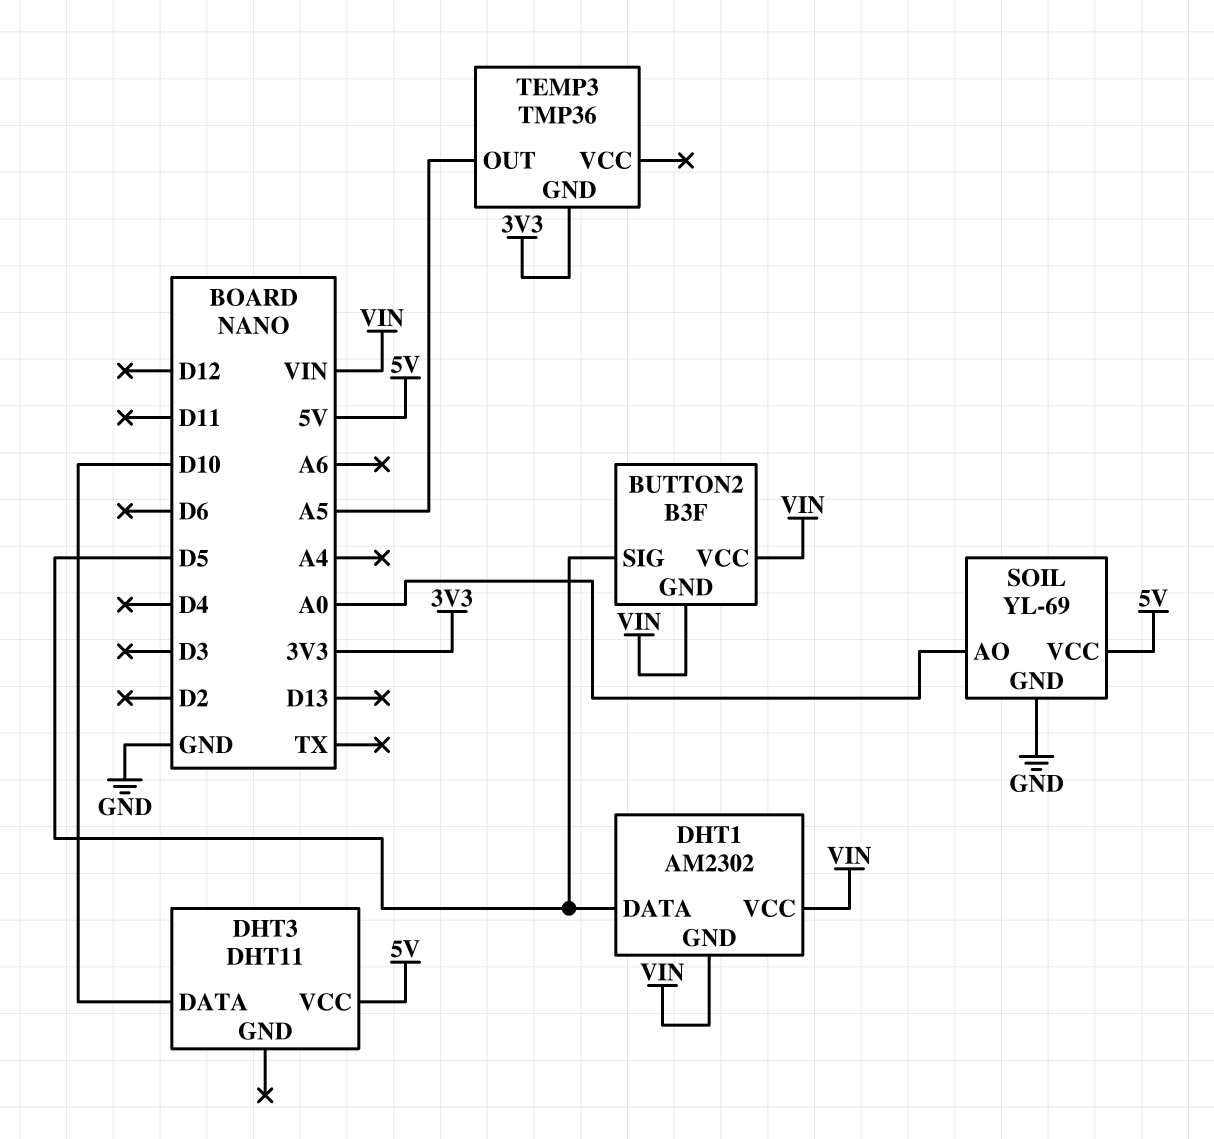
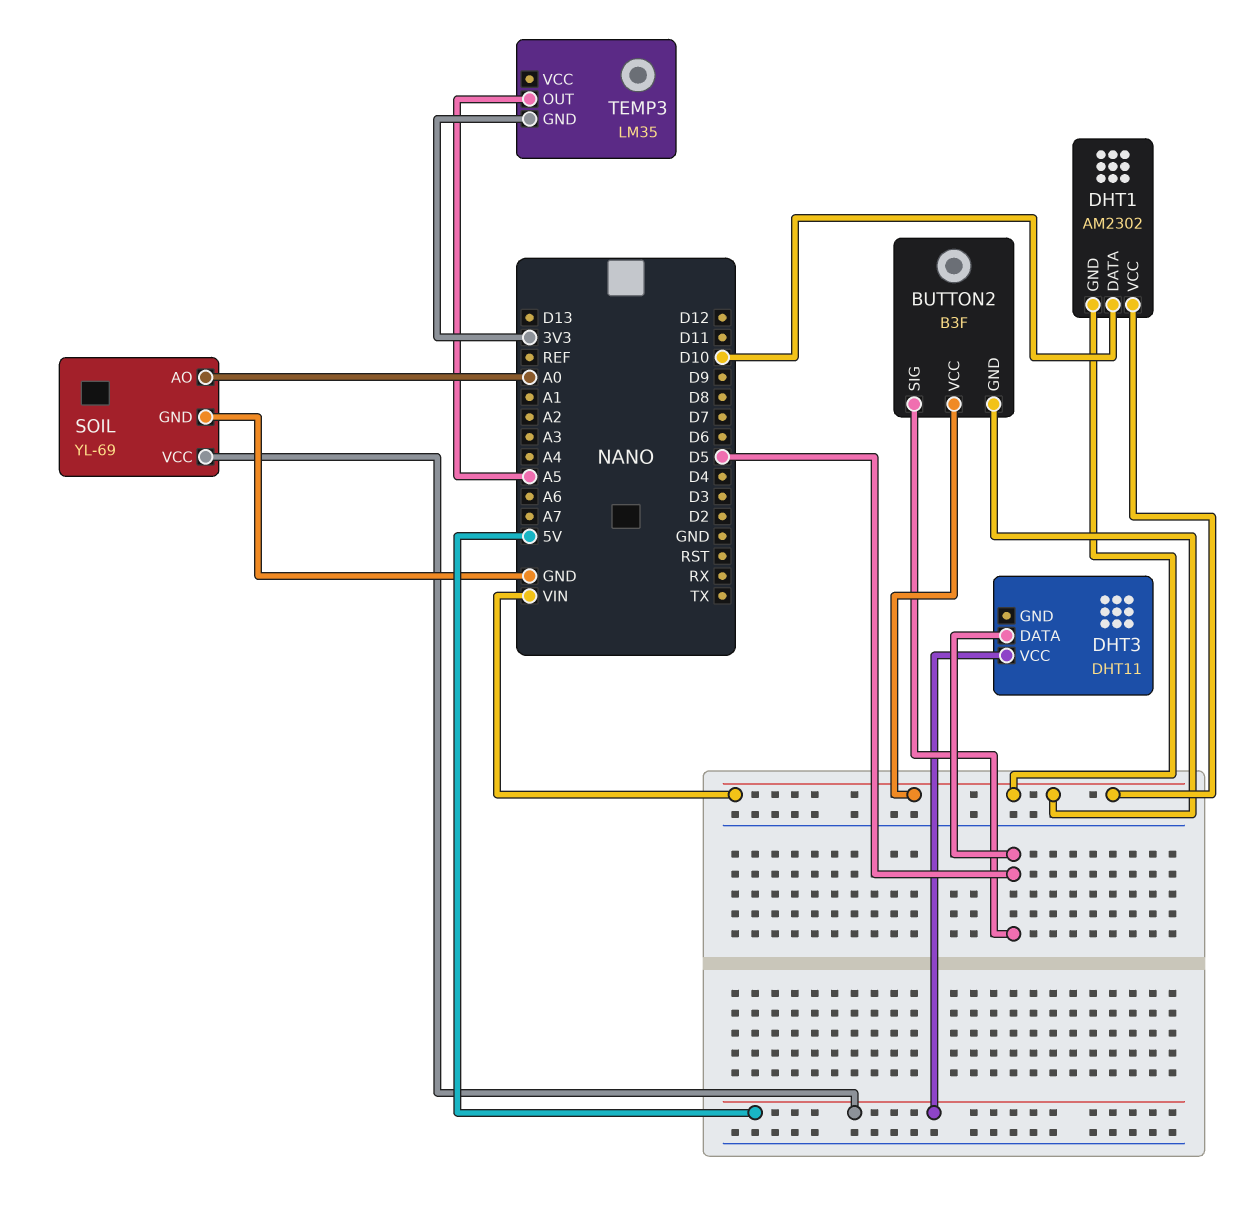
DHT1 pin DATA: D5 -> D10
DHT3 pin DATA: D10 -> D5
TEMP3: TMP36 -> LM35

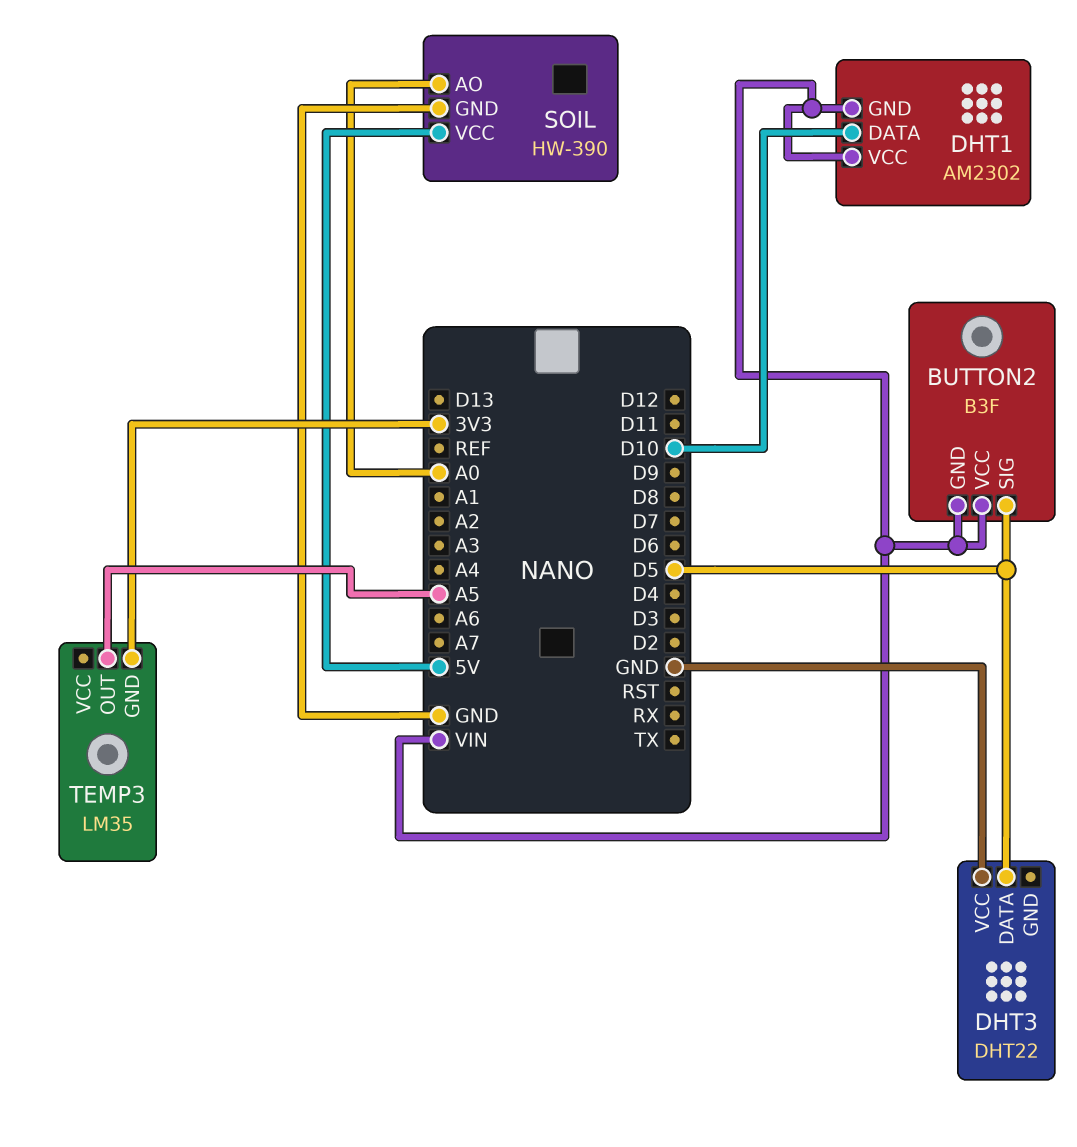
DHT3: DHT11 -> DHT22
DHT3 pin VCC: 5V -> GND
SOIL: YL-69 -> HW-390

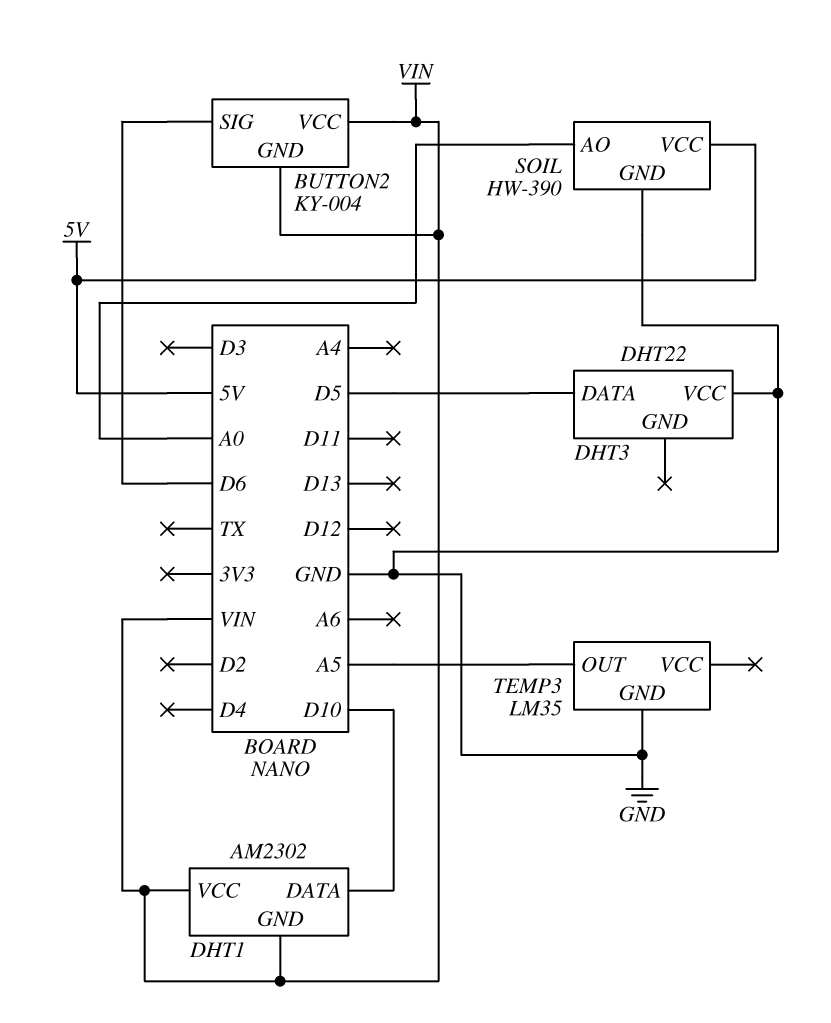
BUTTON2: B3F -> KY-004
BUTTON2 pin SIG: D5 -> D6
TEMP3 pin GND: 3V3 -> GND

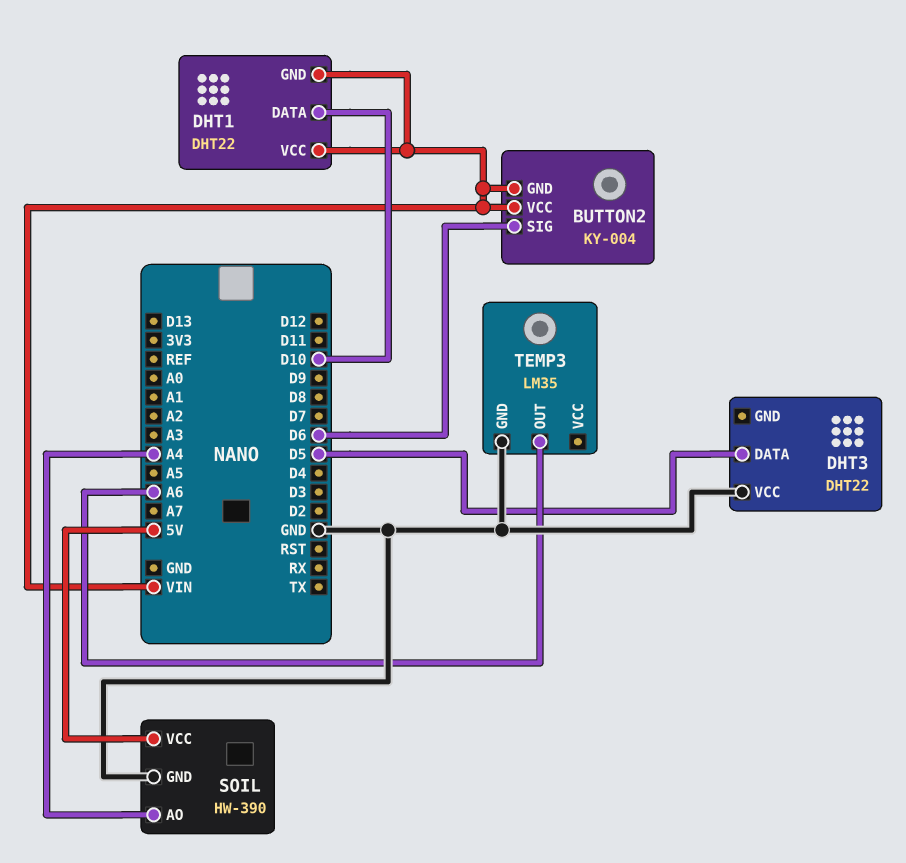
DHT1: AM2302 -> DHT22
SOIL pin AO: A0 -> A4
TEMP3 pin OUT: A5 -> A6

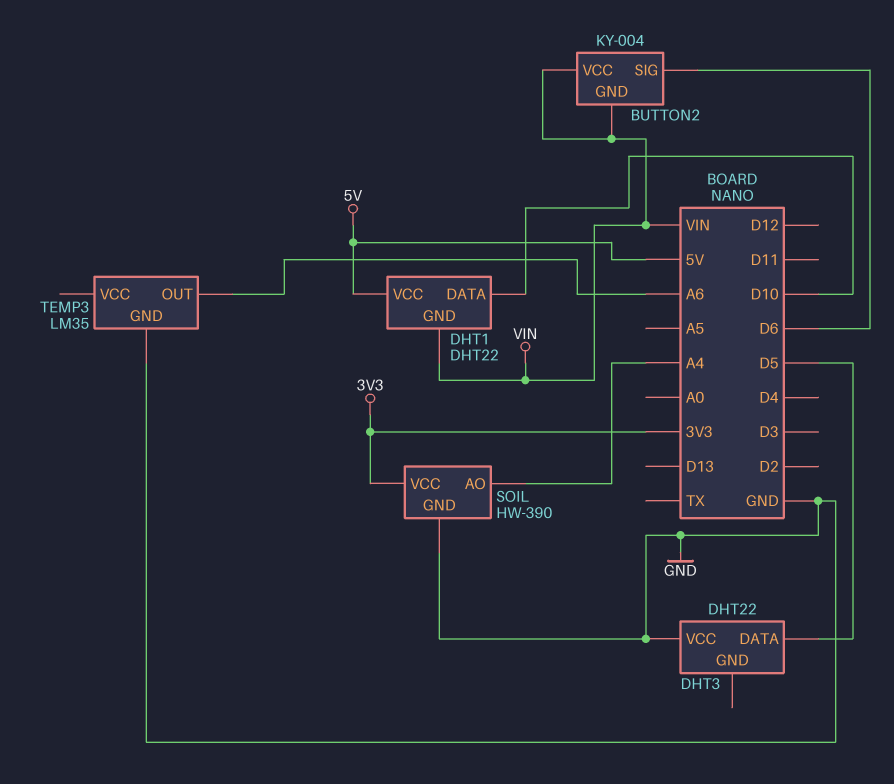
DHT1 pin VCC: VIN -> 5V
SOIL pin VCC: 5V -> 3V3

